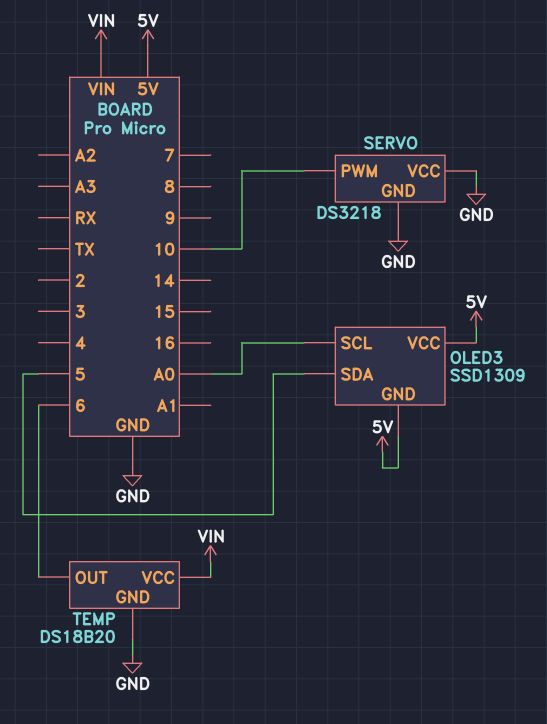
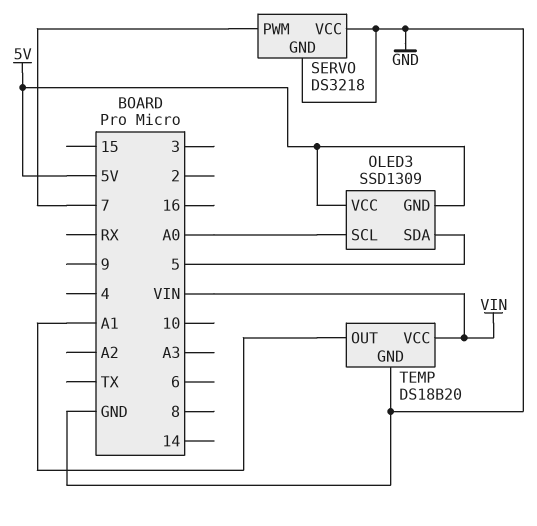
SERVO pin PWM: 10 -> 7
TEMP pin OUT: 6 -> A1

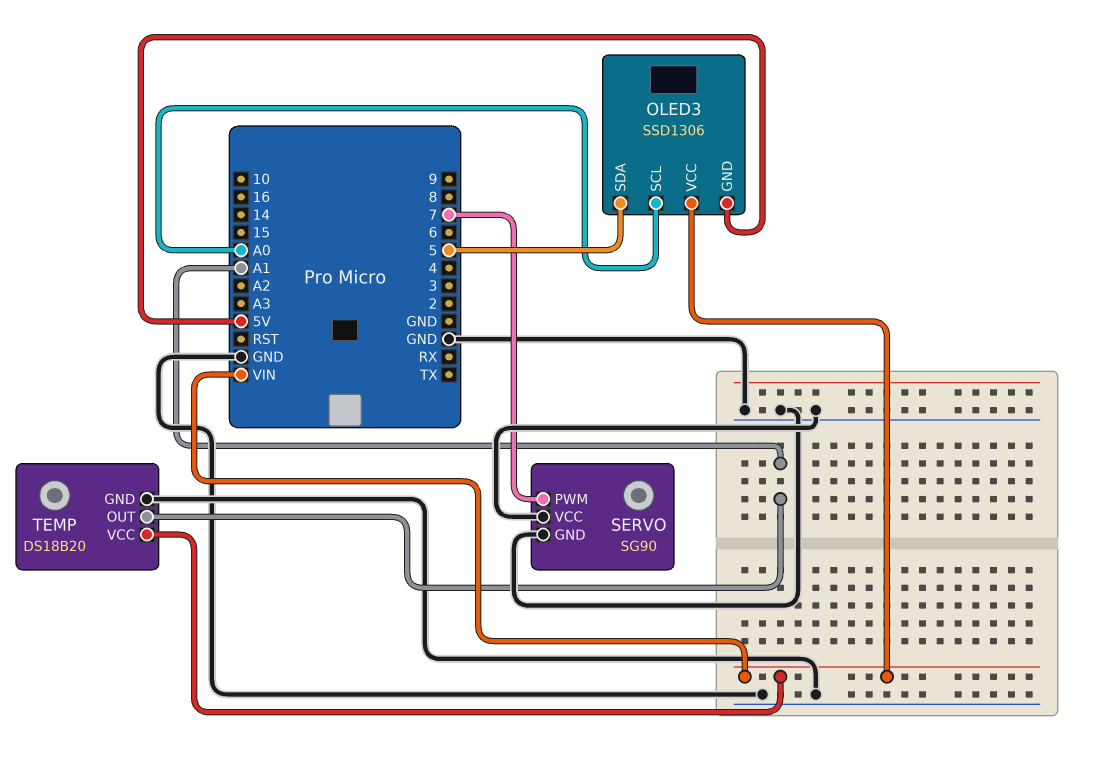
OLED3: SSD1309 -> SSD1306
OLED3 pin VCC: 5V -> VIN
SERVO: DS3218 -> SG90

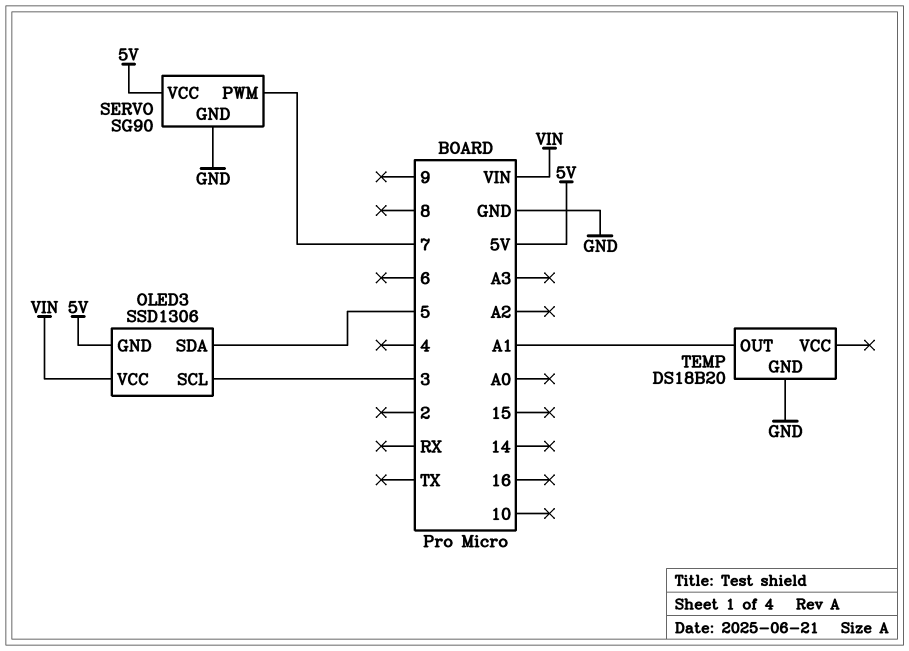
OLED3 pin SCL: A0 -> 3
SERVO pin VCC: GND -> 5V
TEMP pin VCC: VIN -> none

